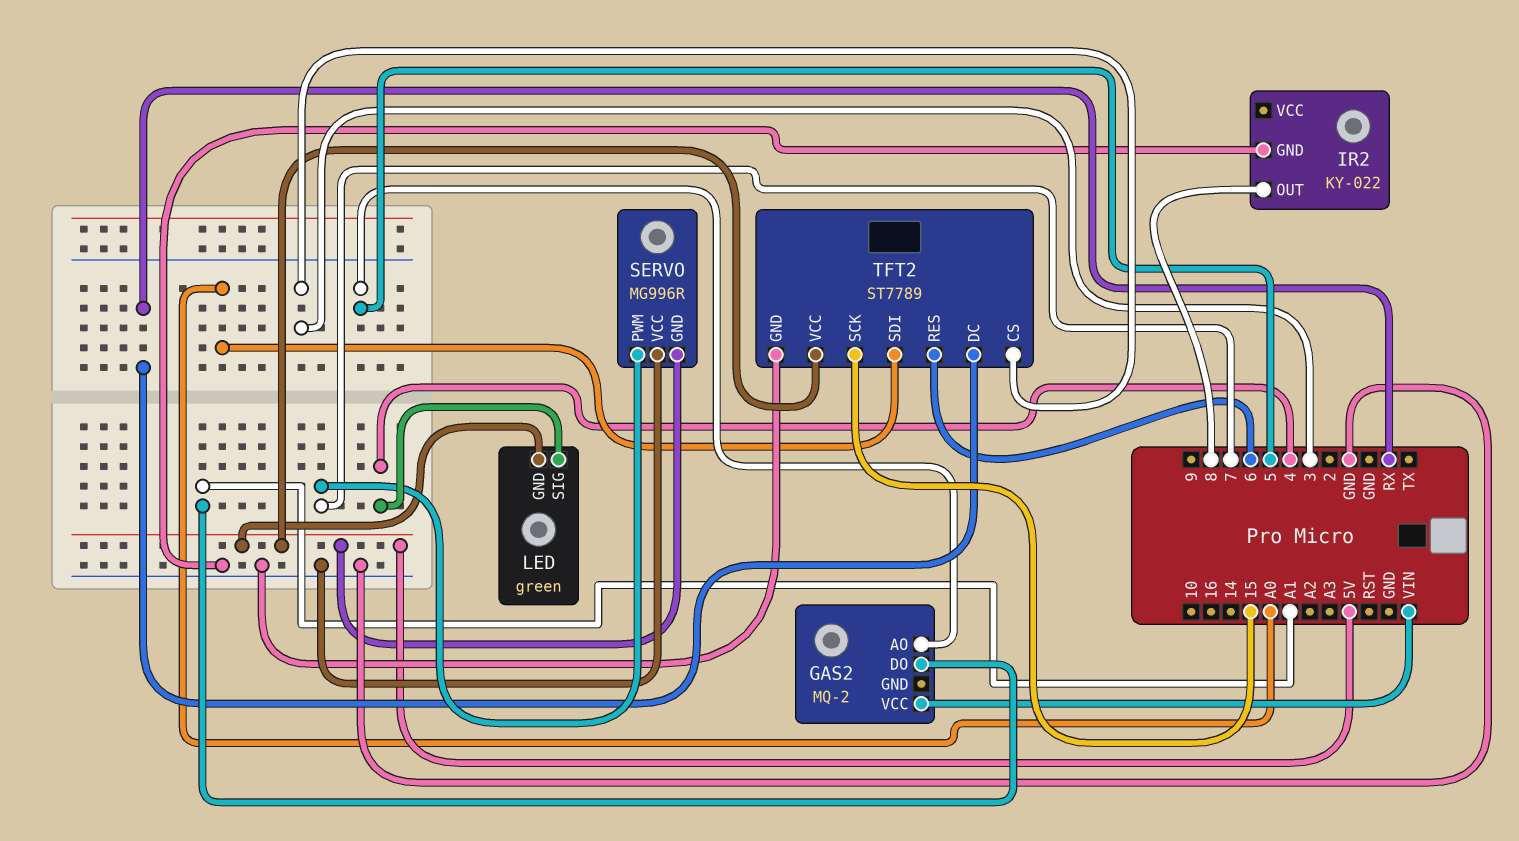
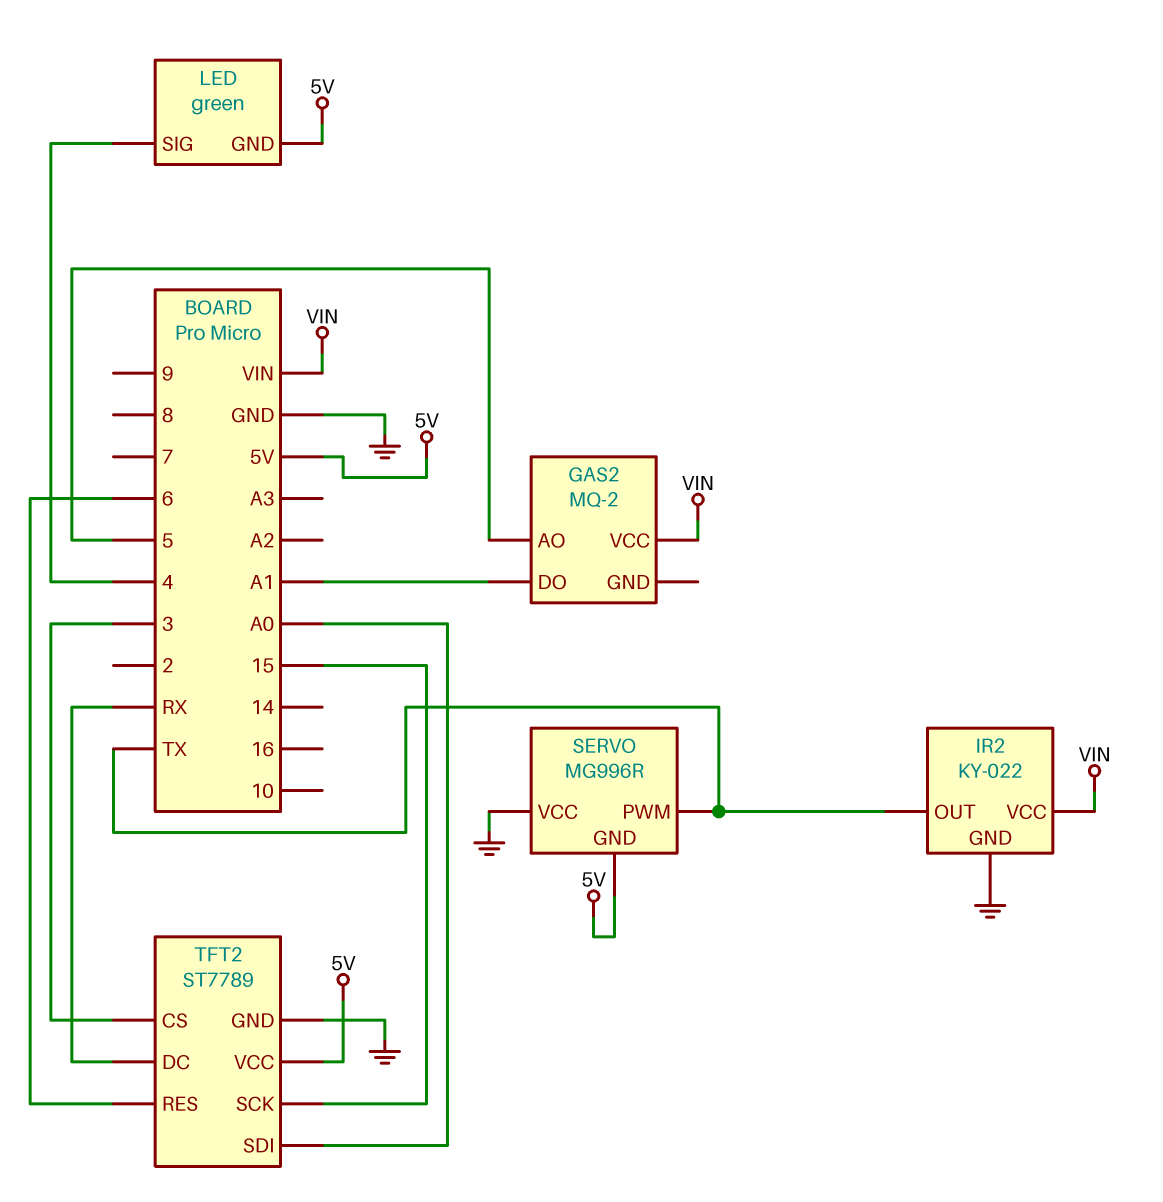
IR2 pin OUT: 8 -> TX
IR2 pin VCC: none -> VIN
SERVO pin PWM: 7 -> TX

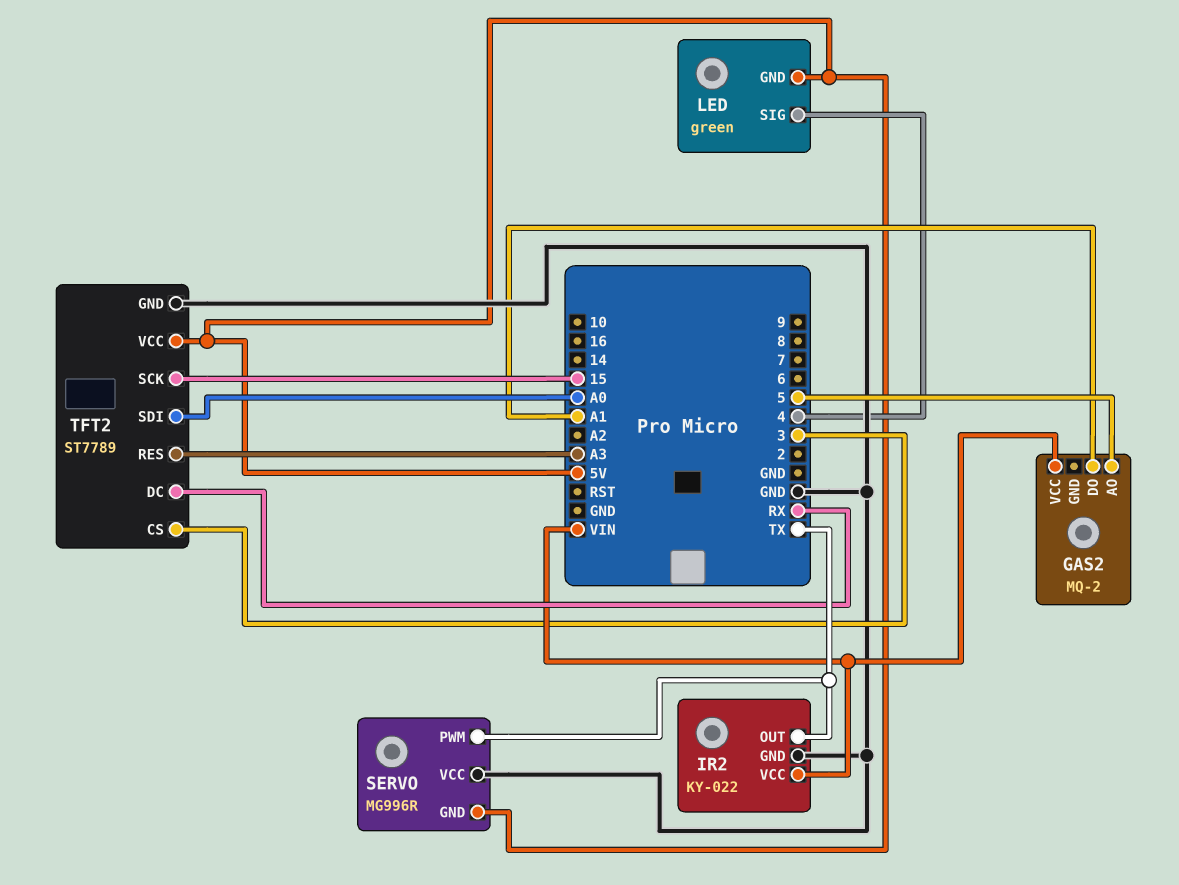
TFT2 pin RES: 6 -> A3

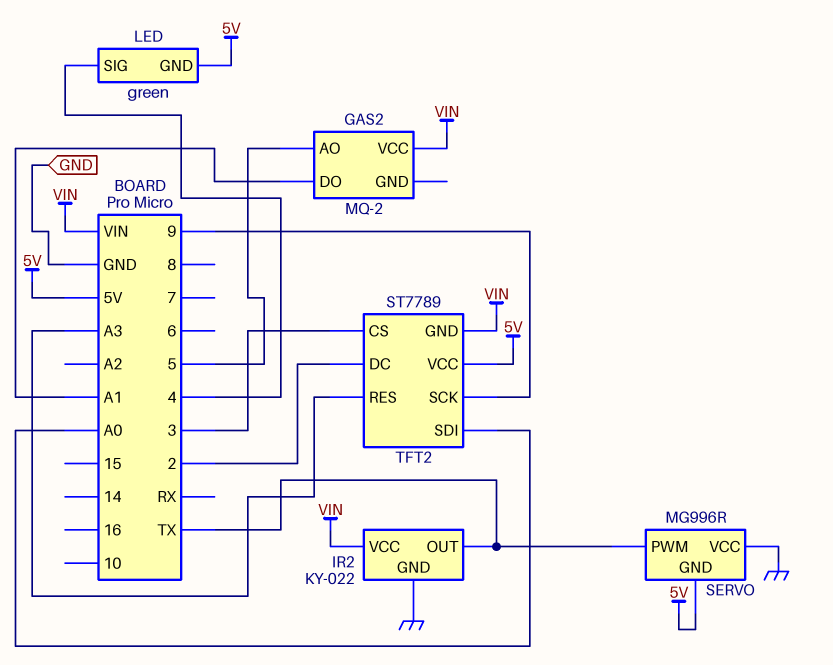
TFT2 pin DC: RX -> 2
TFT2 pin GND: GND -> VIN
TFT2 pin SCK: 15 -> 9

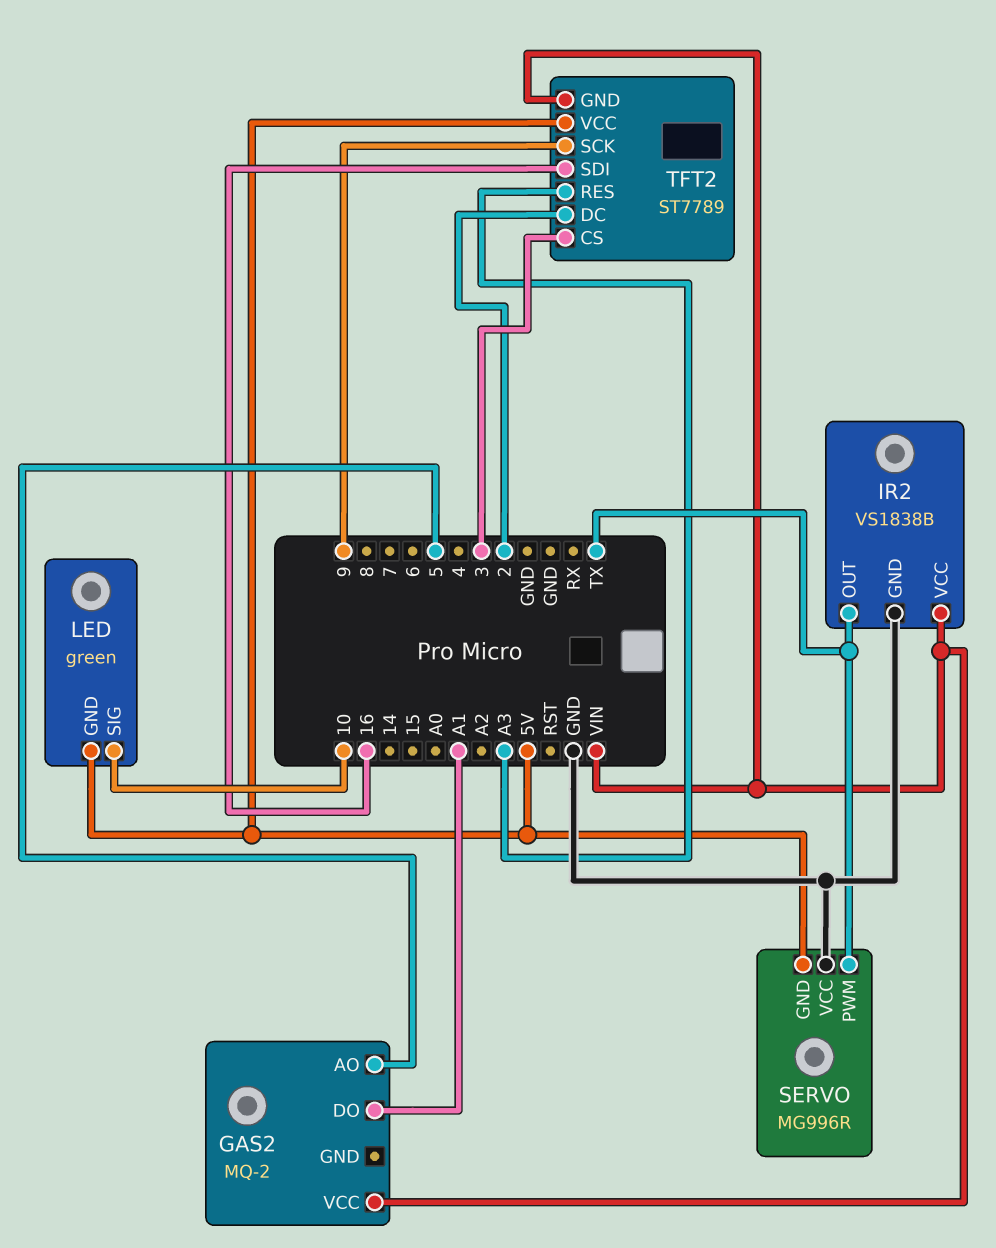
IR2: KY-022 -> VS1838B
LED pin SIG: 4 -> 10
TFT2 pin SDI: A0 -> 16

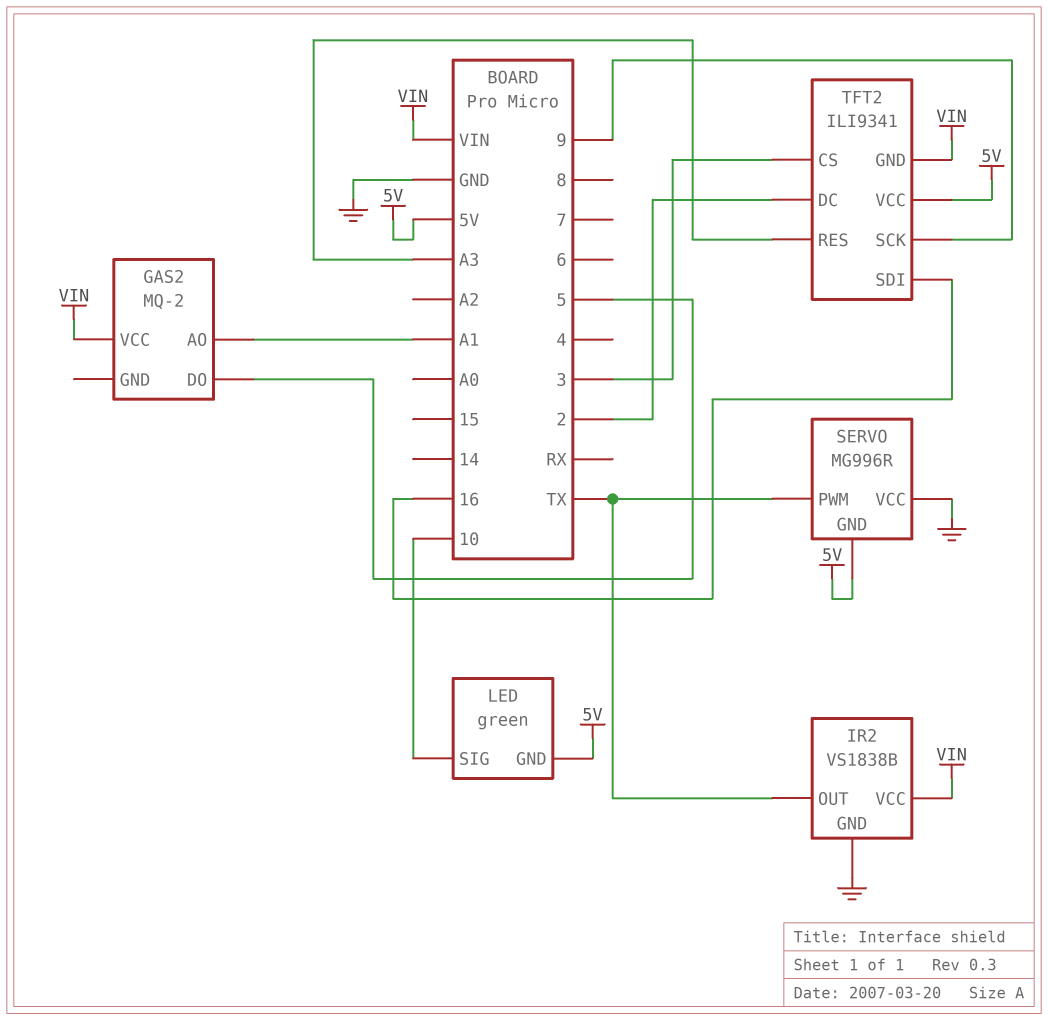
GAS2 pin AO: 5 -> A1
GAS2 pin DO: A1 -> 5
TFT2: ST7789 -> ILI9341

